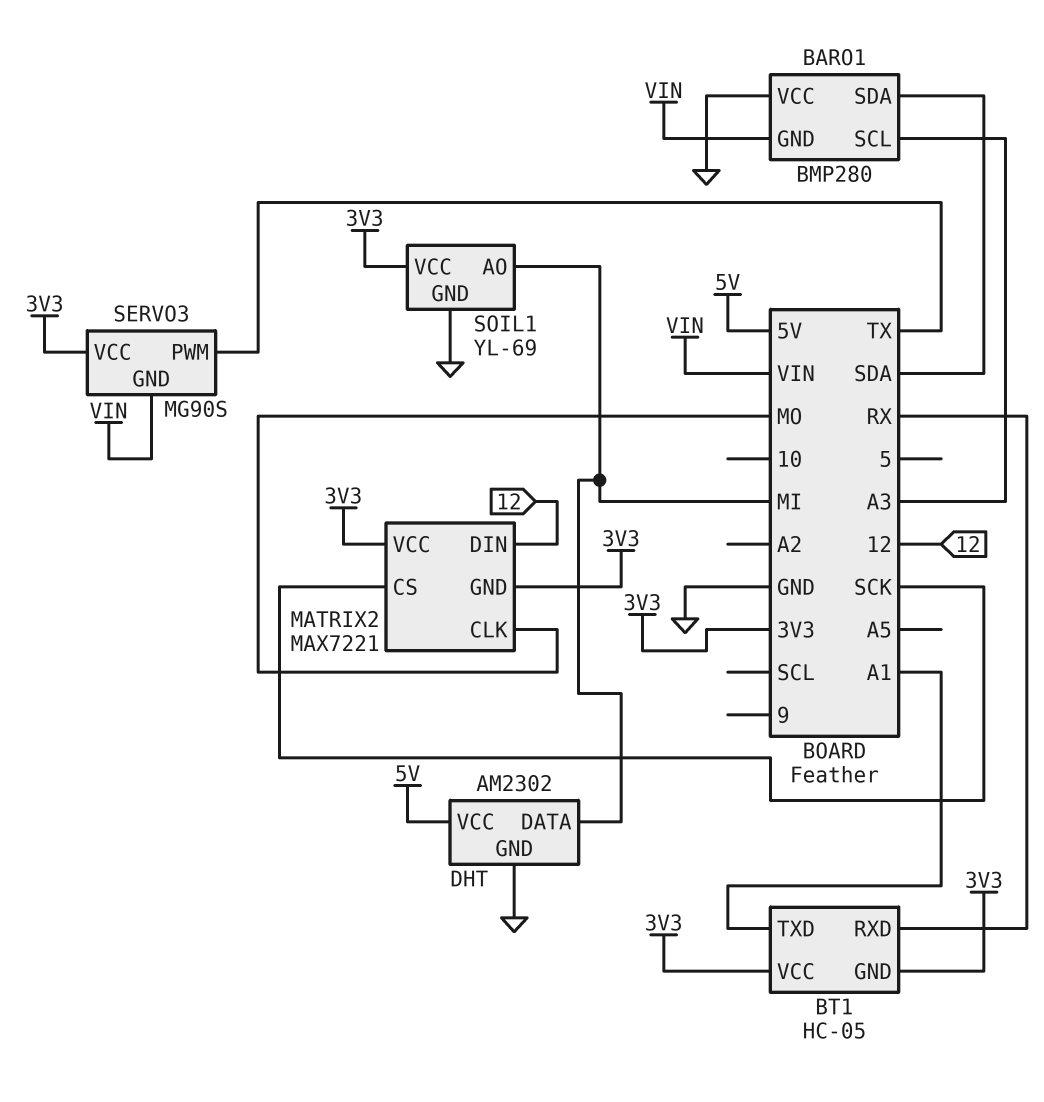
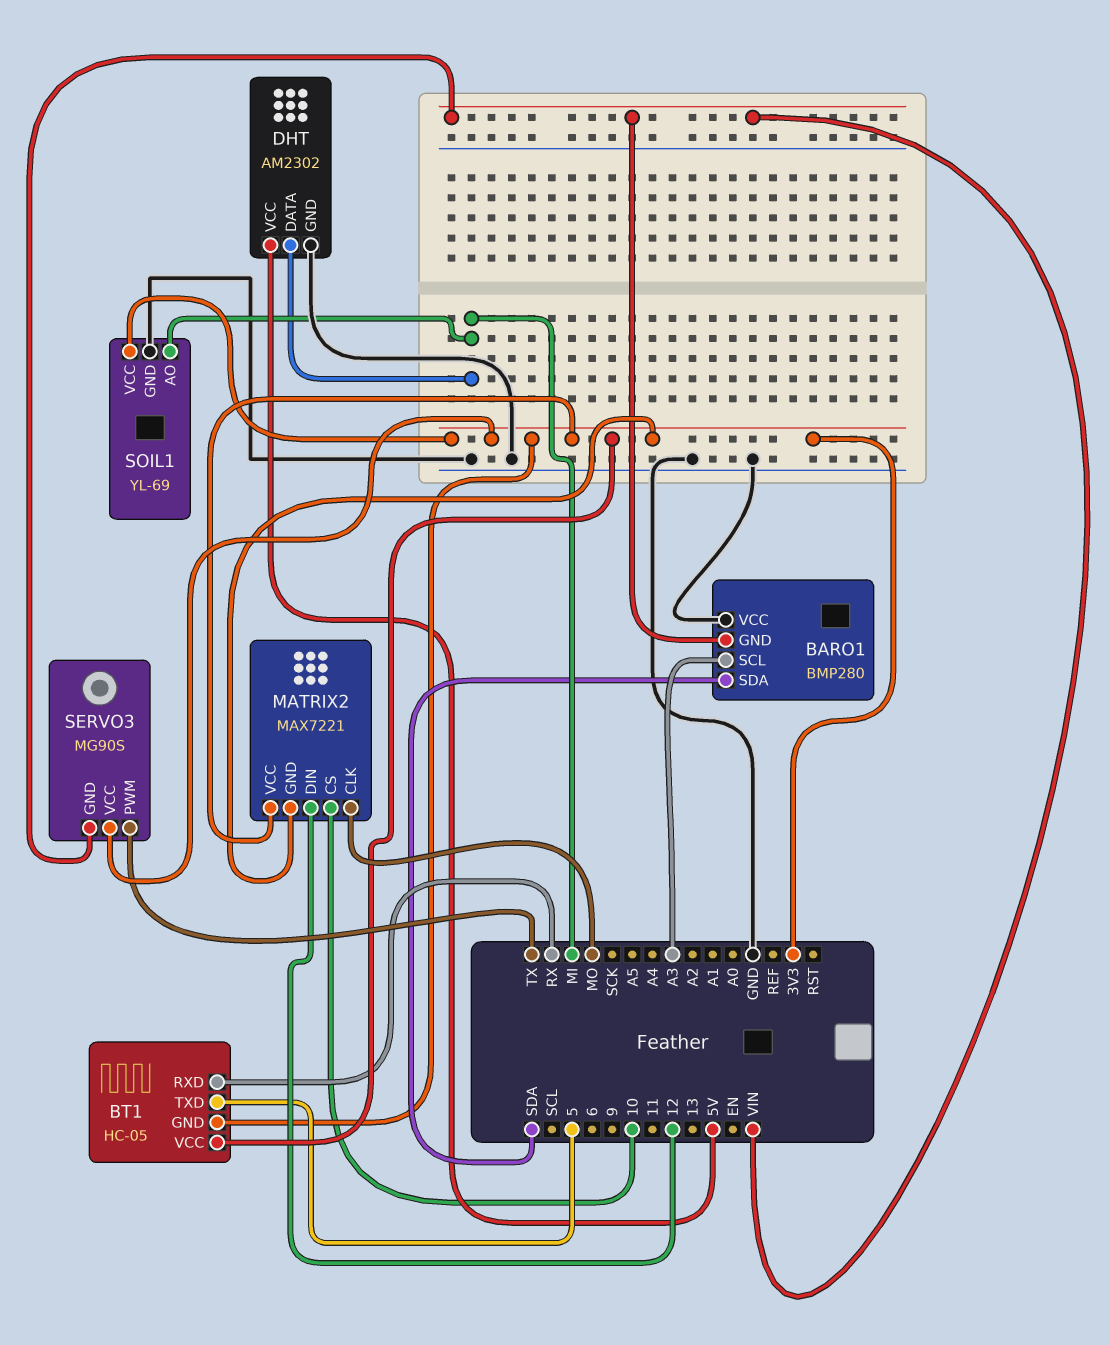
BT1 pin TXD: A1 -> 5
MATRIX2 pin CS: SCK -> 10

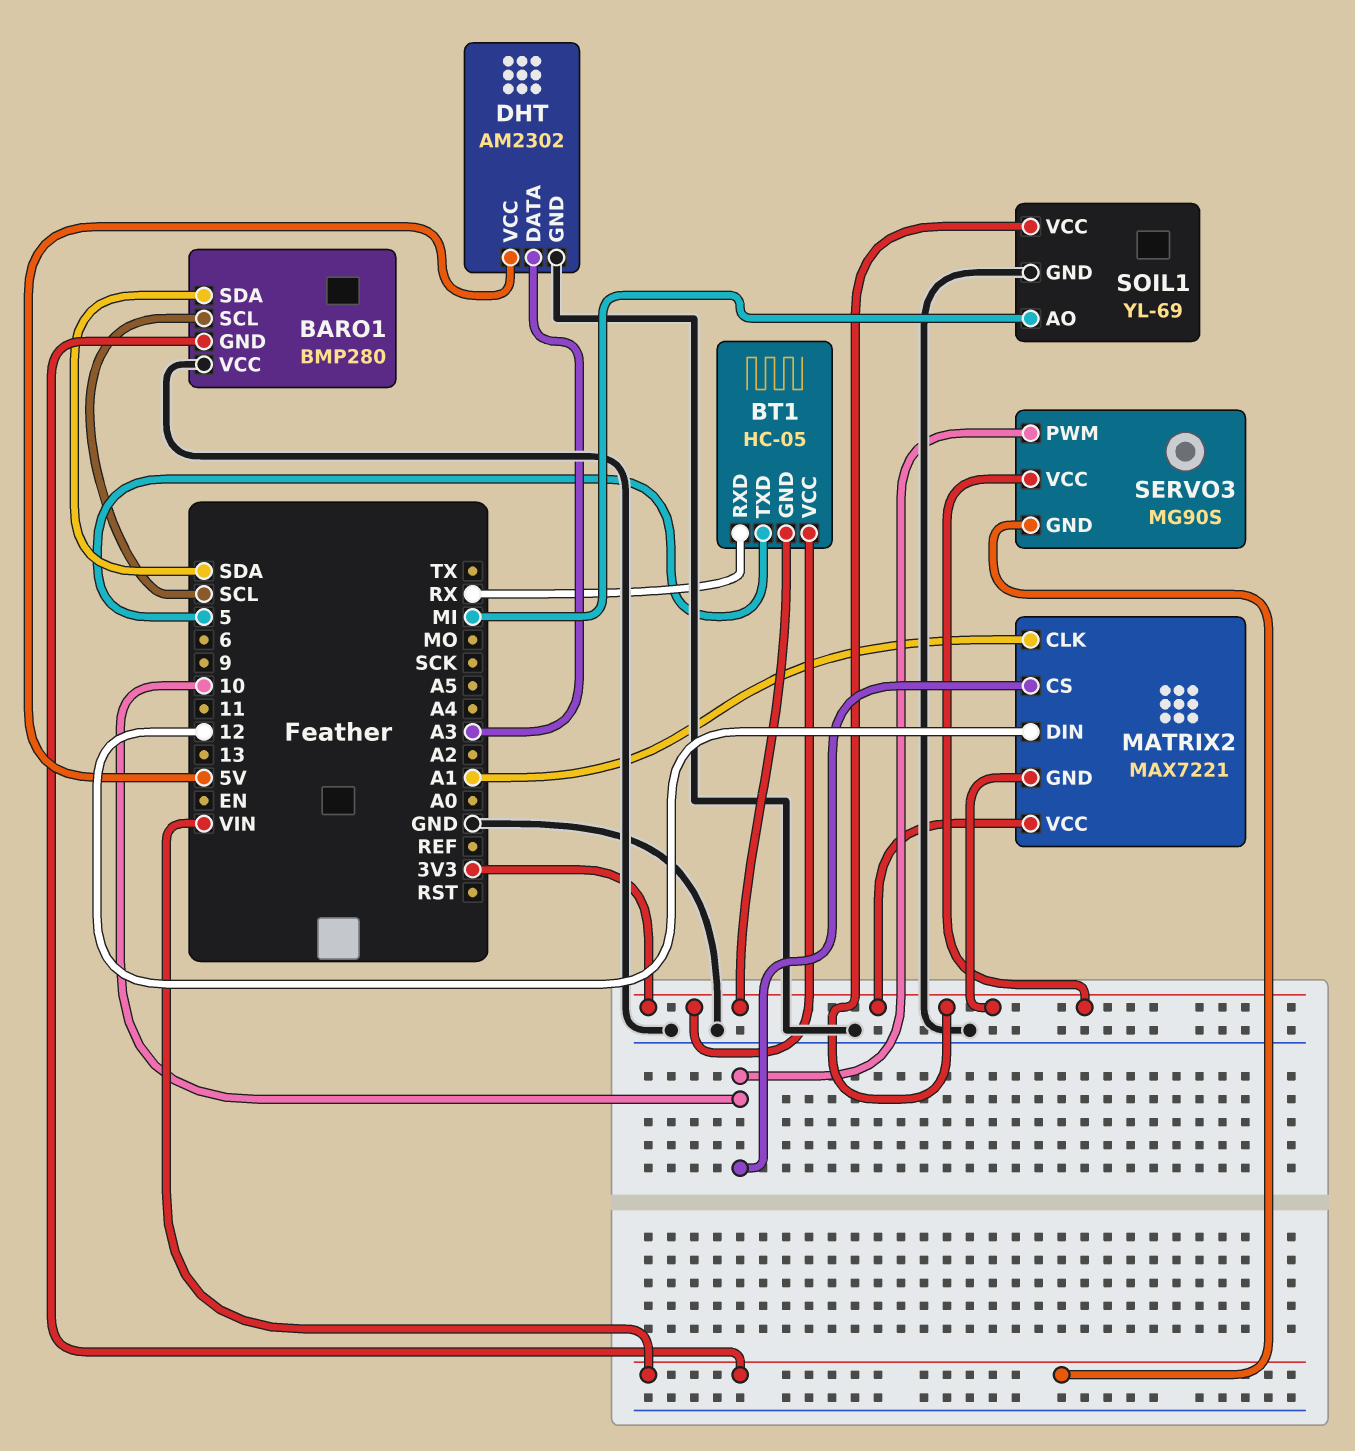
BARO1 pin SCL: A3 -> SCL
DHT pin DATA: MI -> A3
MATRIX2 pin CLK: MO -> A1
SERVO3 pin PWM: TX -> 10

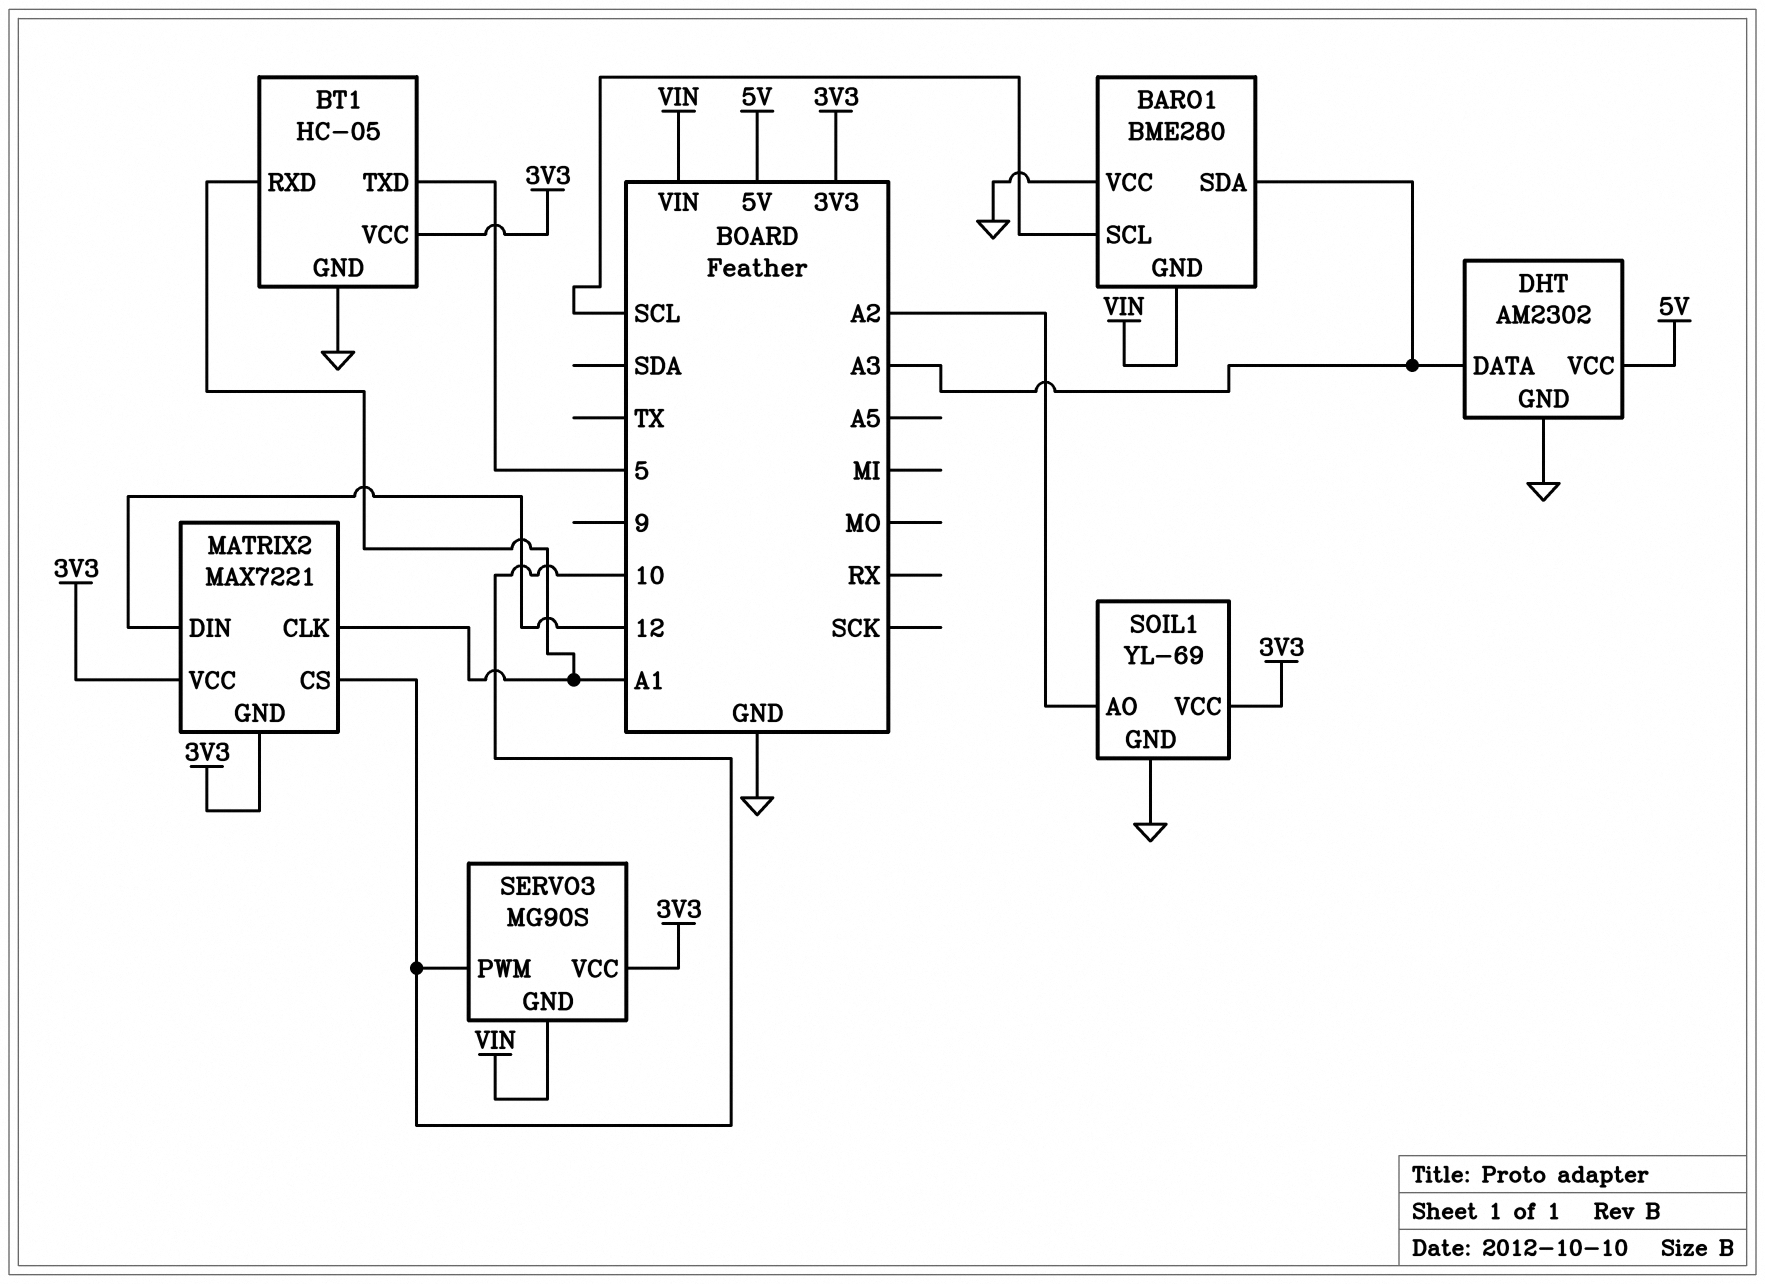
BARO1: BMP280 -> BME280
BARO1 pin SDA: SDA -> A3
BT1 pin GND: 3V3 -> GND
BT1 pin RXD: RX -> A1
SOIL1 pin AO: MI -> A2

